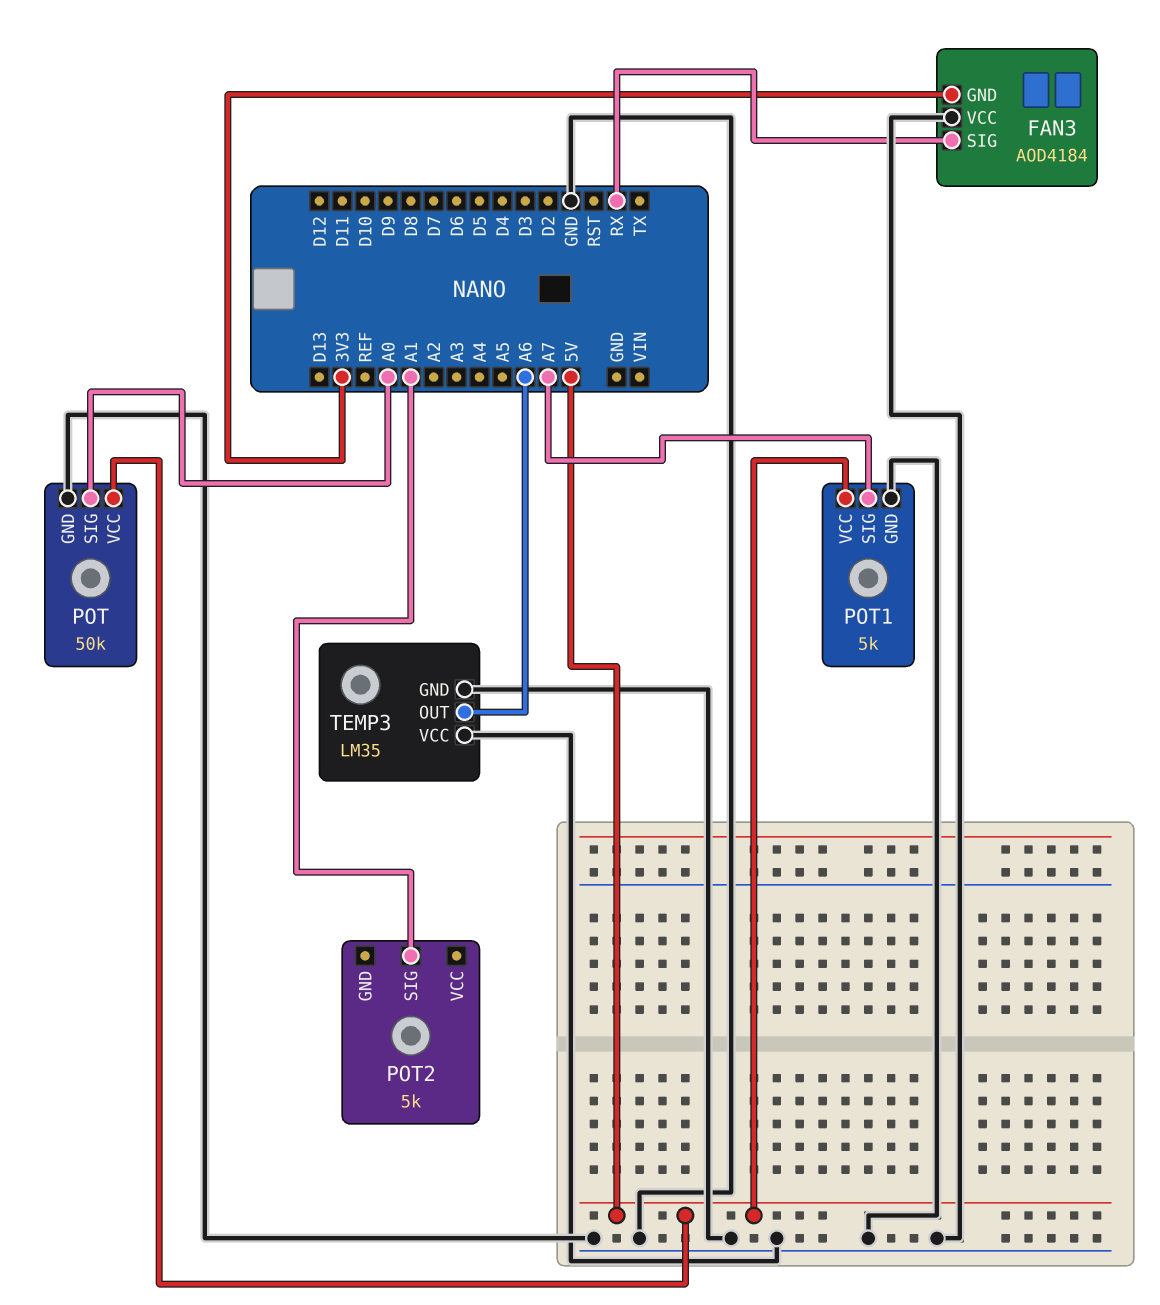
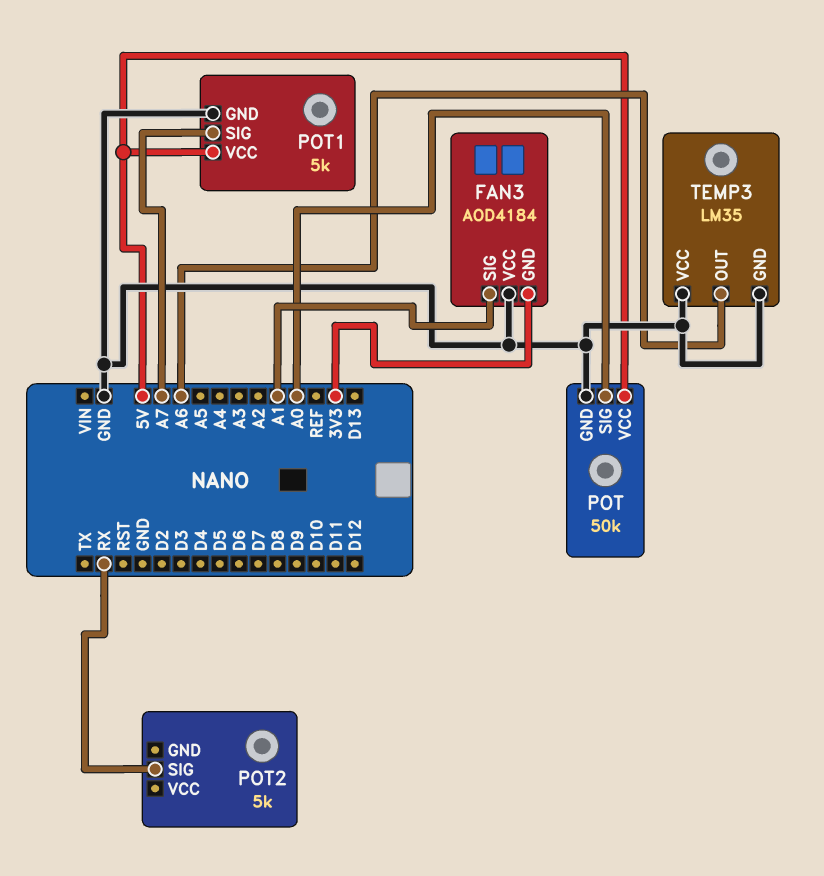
FAN3 pin SIG: RX -> A1
POT2 pin SIG: A1 -> RX

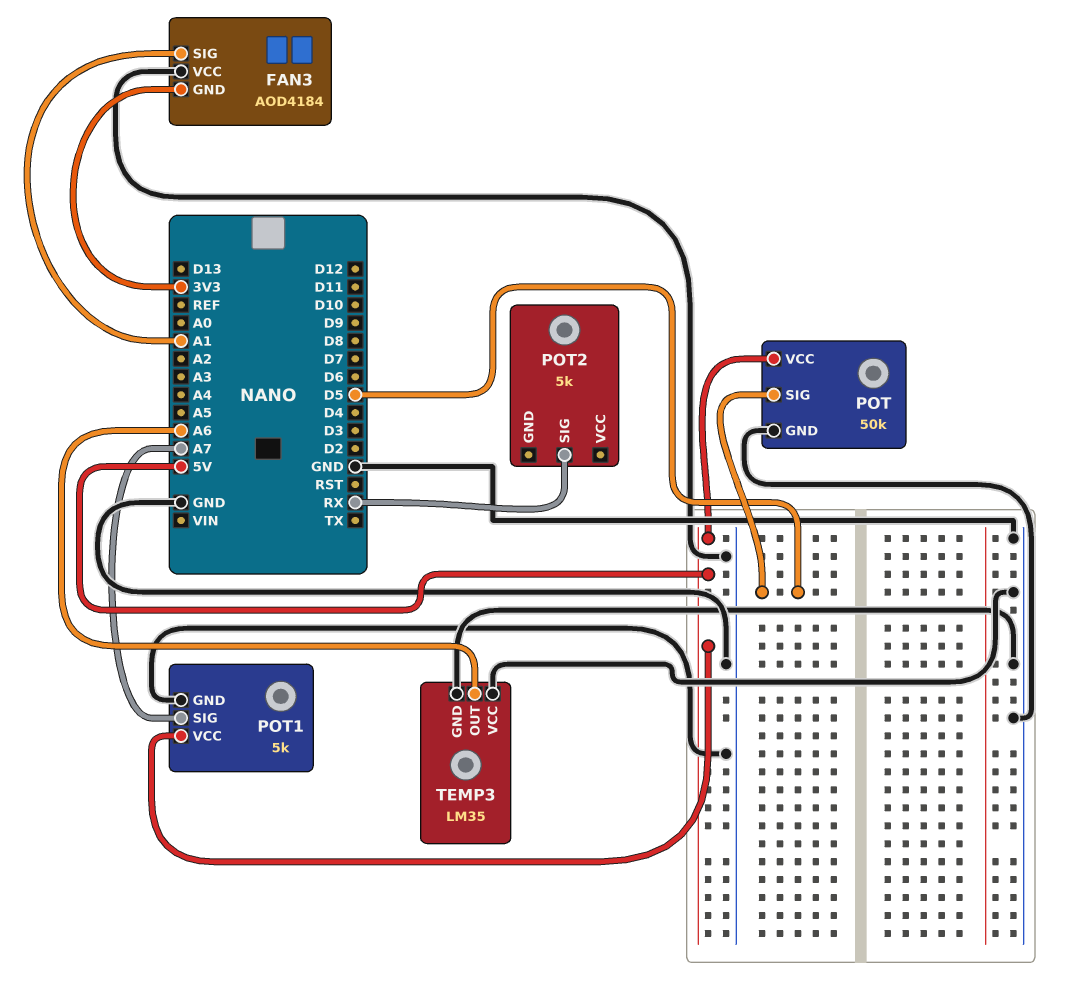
POT pin SIG: A0 -> D5

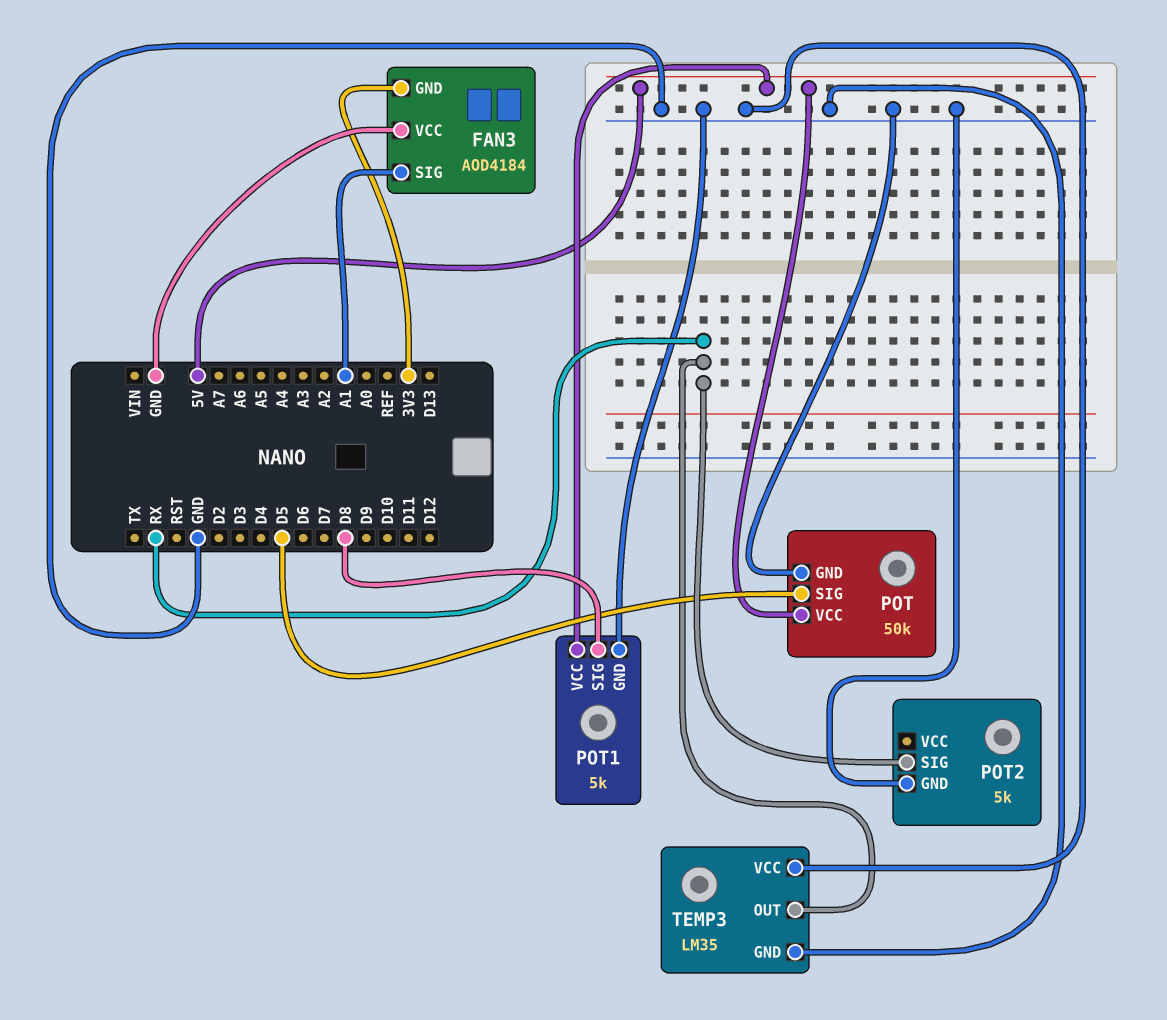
POT1 pin SIG: A7 -> D8
POT2 pin GND: none -> GND
TEMP3 pin OUT: A6 -> RX

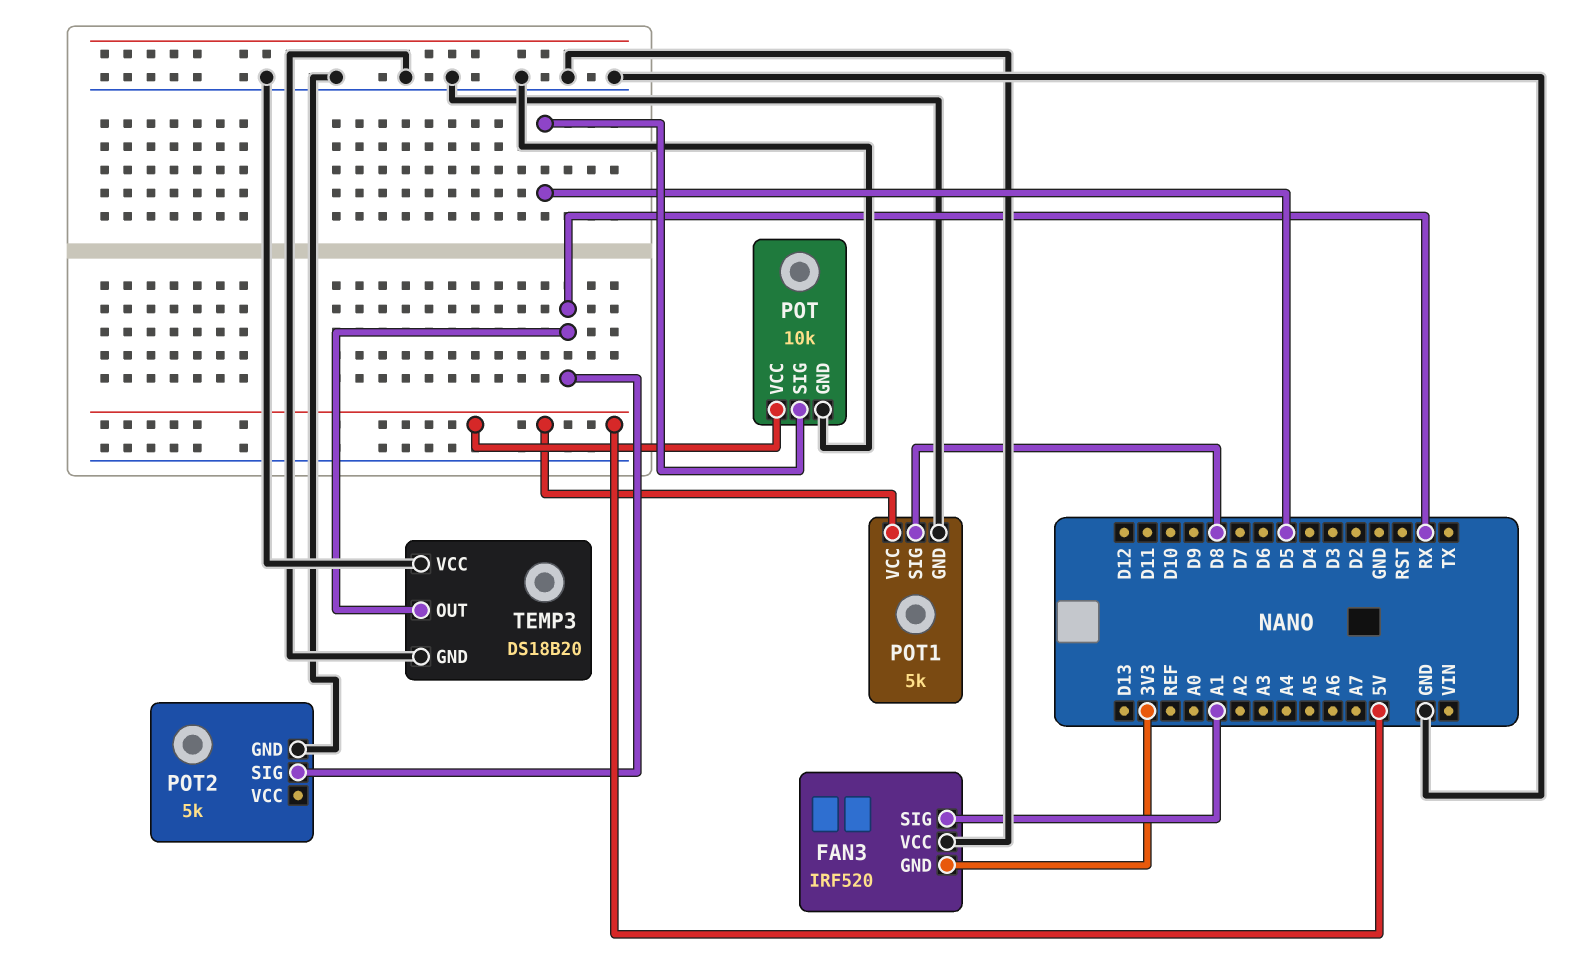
FAN3: AOD4184 -> IRF520
POT: 50k -> 10k
TEMP3: LM35 -> DS18B20

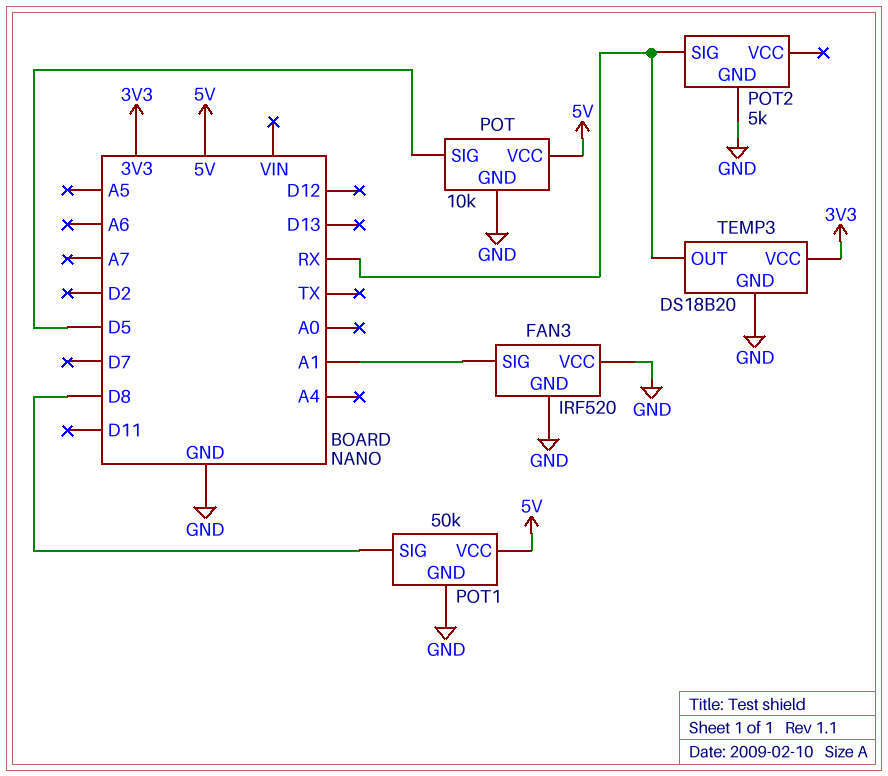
FAN3 pin GND: 3V3 -> GND
POT1: 5k -> 50k
TEMP3 pin VCC: GND -> 3V3

